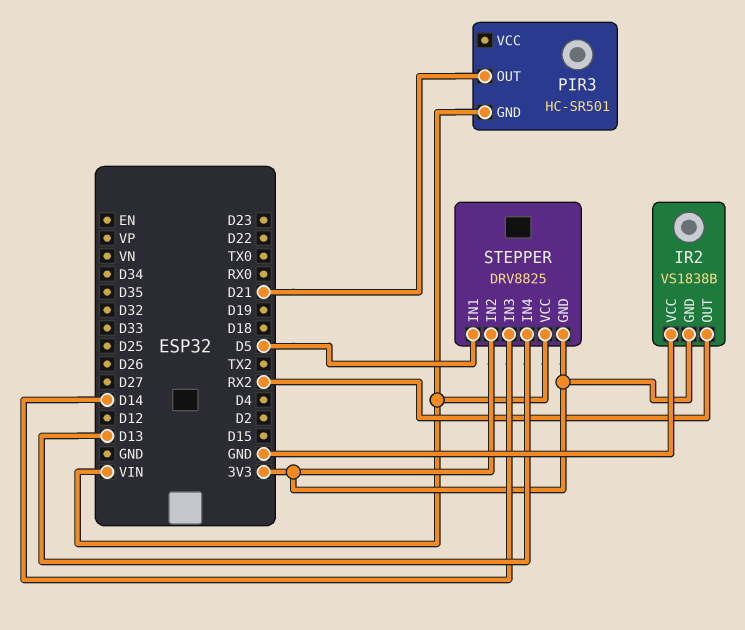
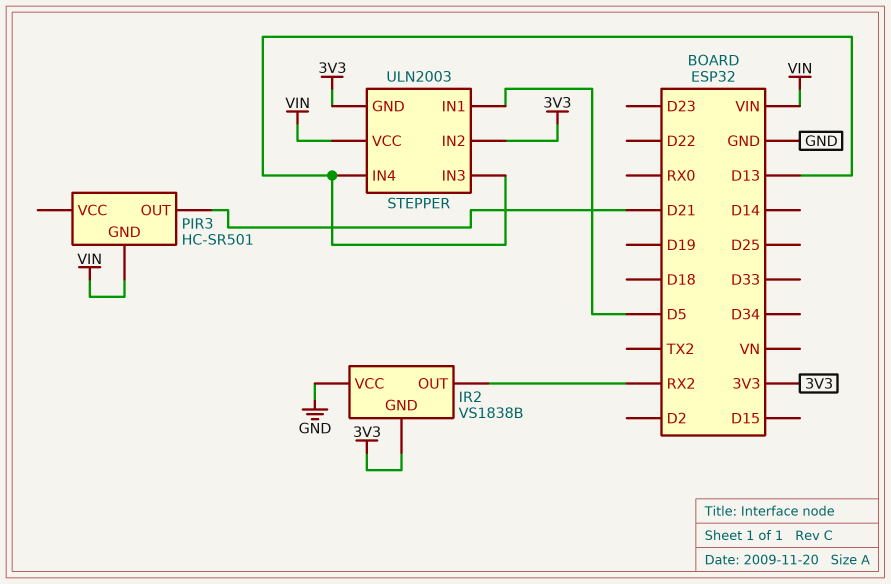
STEPPER: DRV8825 -> ULN2003
STEPPER pin IN3: D14 -> D13

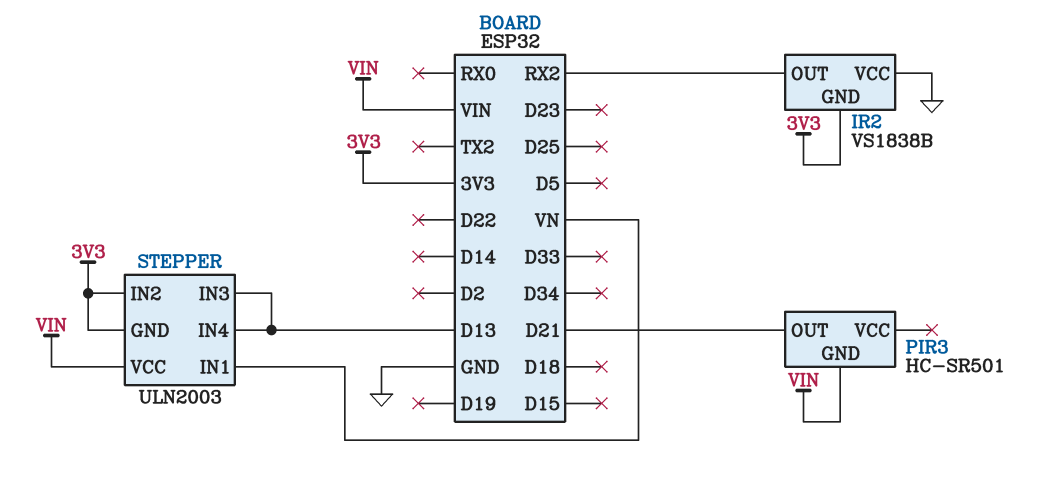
STEPPER pin IN1: D5 -> VN

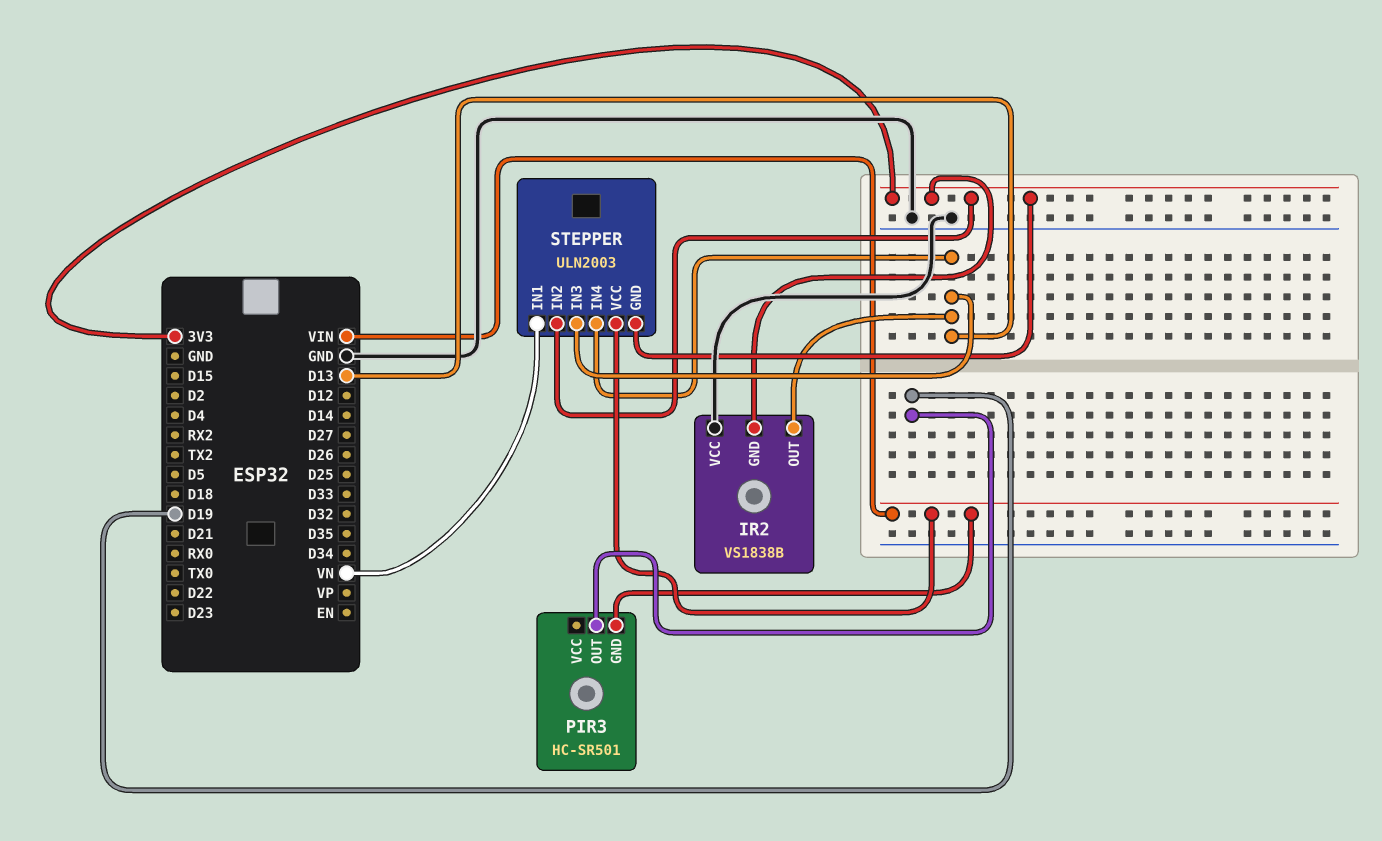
IR2 pin OUT: RX2 -> D13
PIR3 pin OUT: D21 -> D19

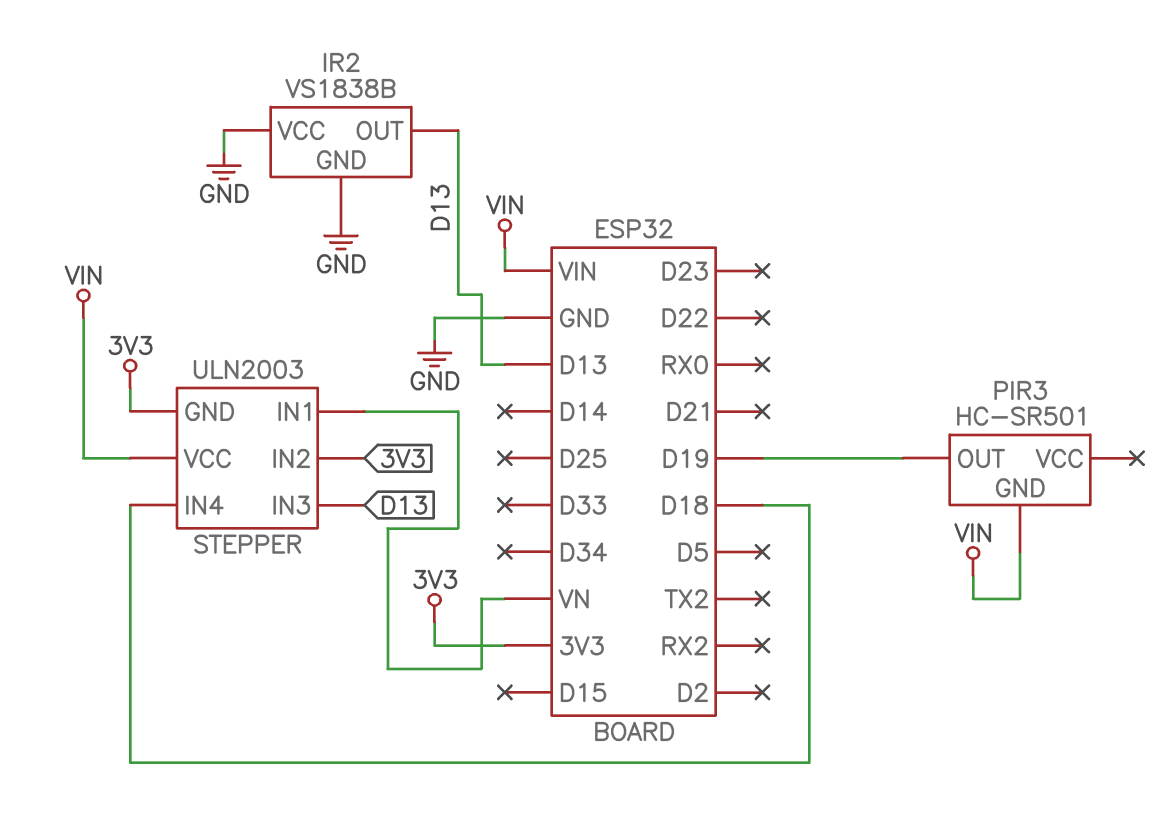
IR2 pin GND: 3V3 -> GND
STEPPER pin IN4: D13 -> D18

